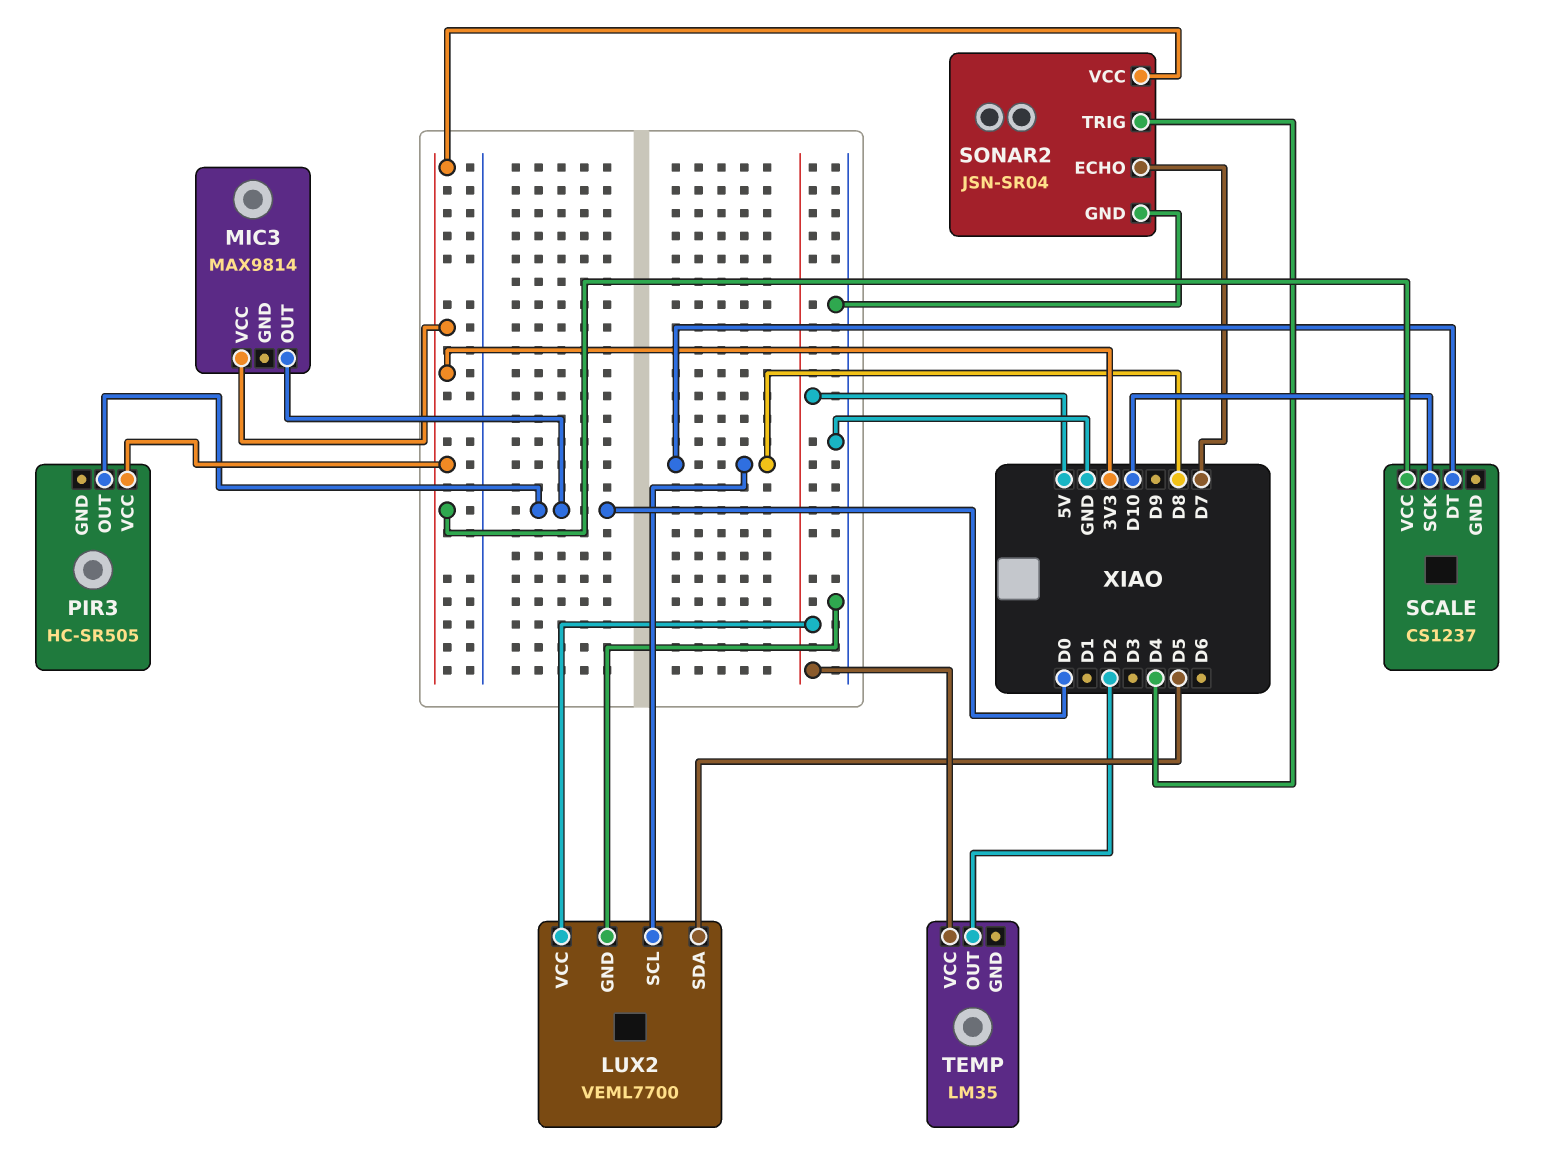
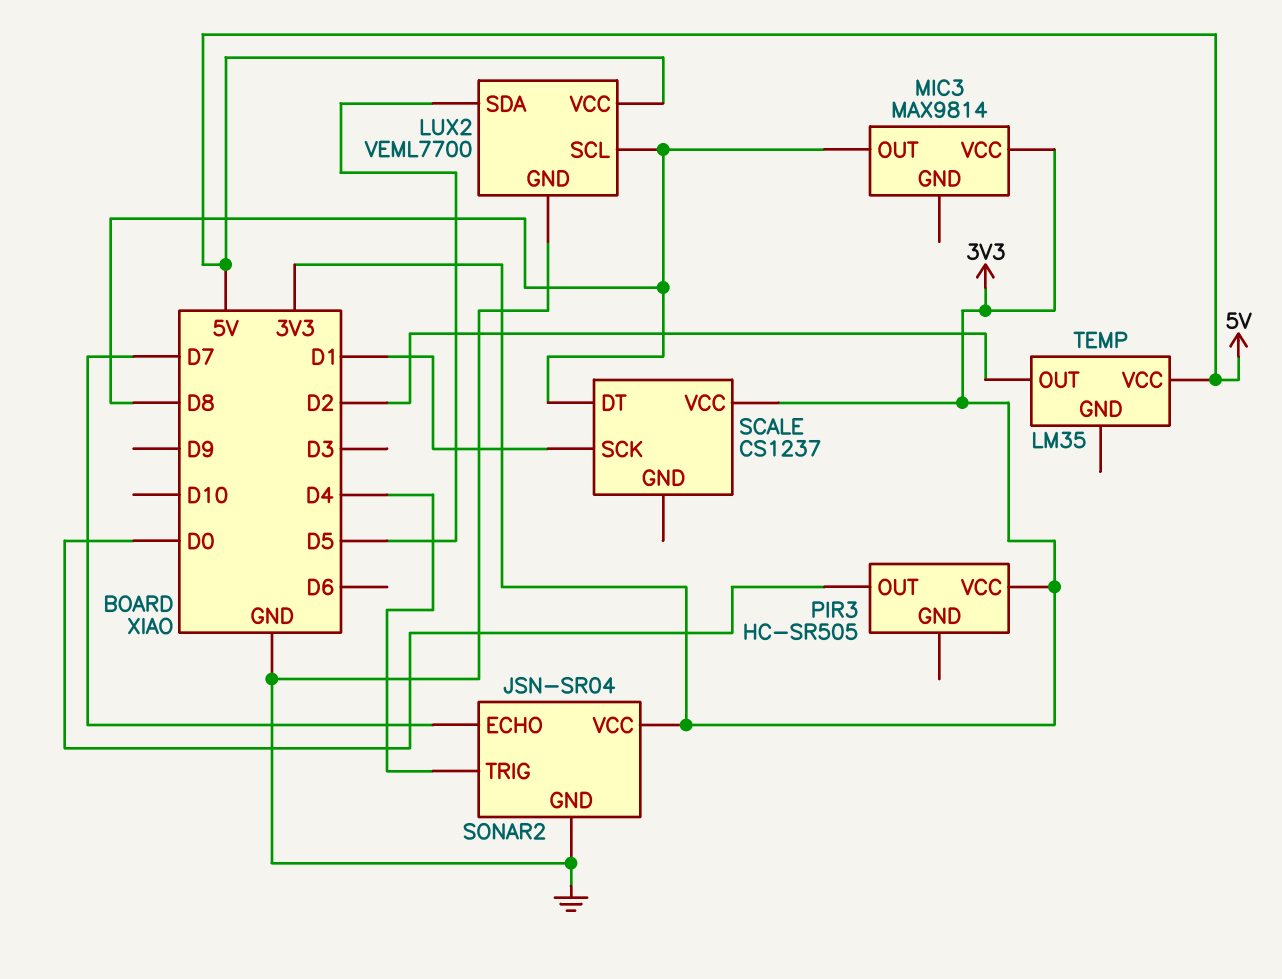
MIC3 pin OUT: D0 -> D8
SCALE pin SCK: D10 -> D1

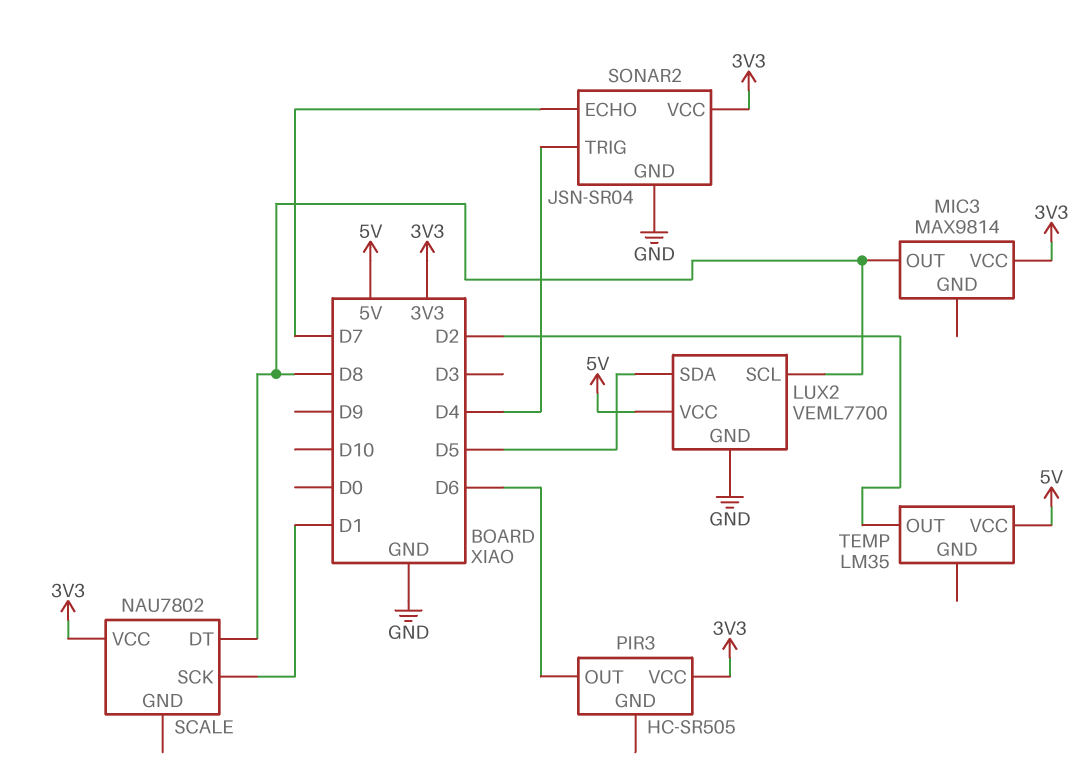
PIR3 pin OUT: D0 -> D6
SCALE: CS1237 -> NAU7802

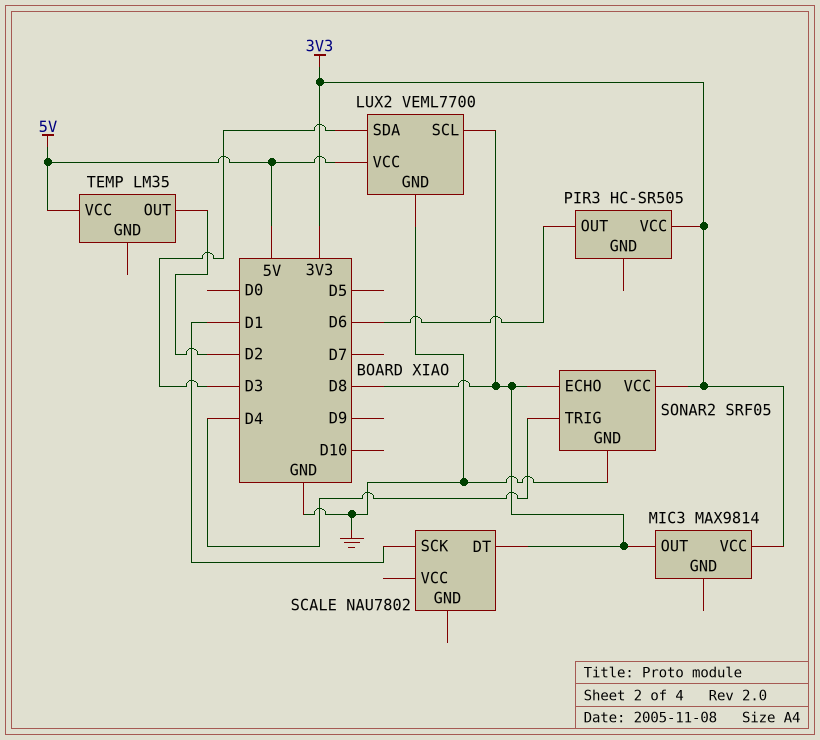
LUX2 pin SDA: D5 -> D3
SCALE pin VCC: 3V3 -> none
SONAR2: JSN-SR04 -> SRF05
SONAR2 pin ECHO: D7 -> D8

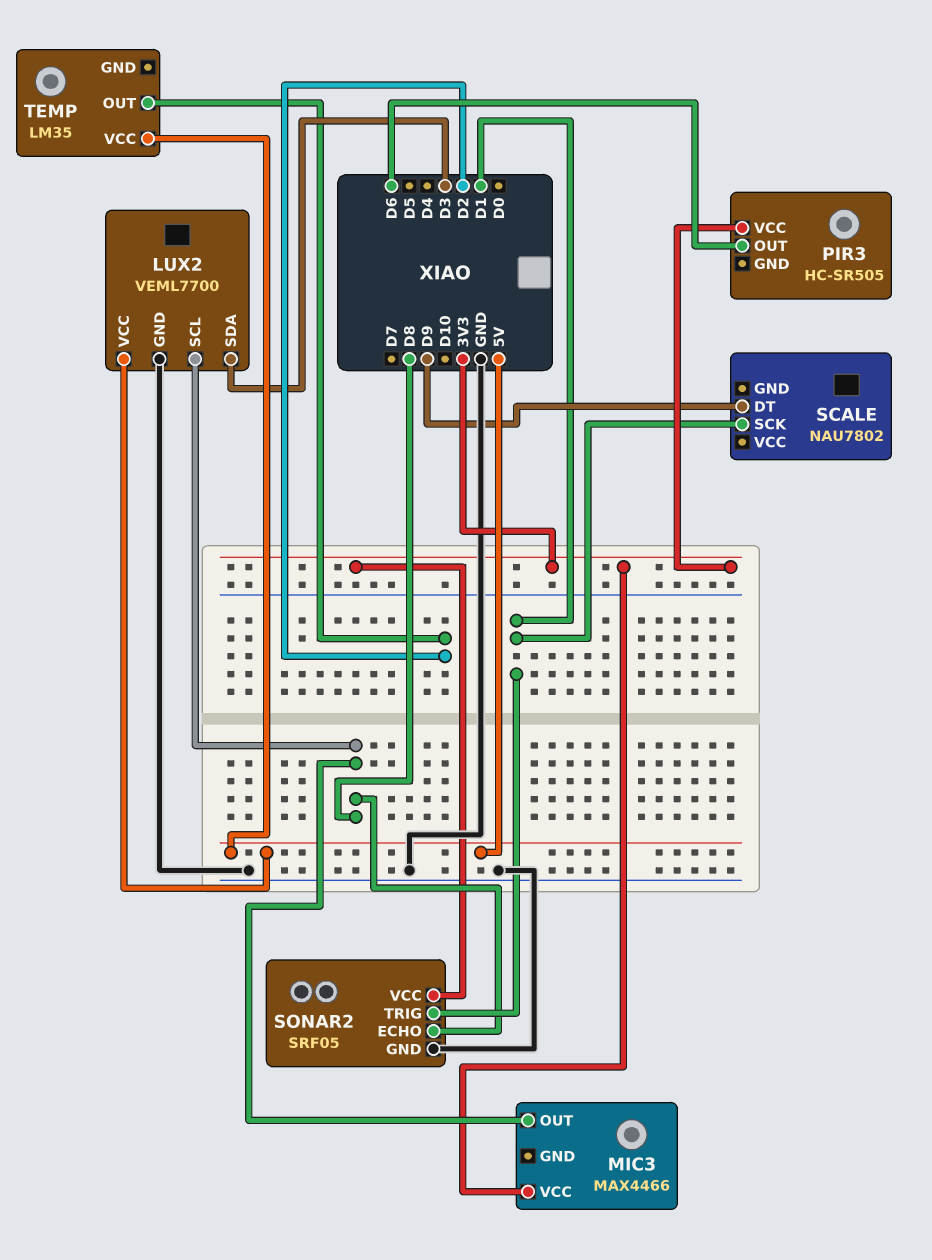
MIC3: MAX9814 -> MAX4466
SCALE pin DT: D8 -> D9
SONAR2 pin TRIG: D4 -> D1

